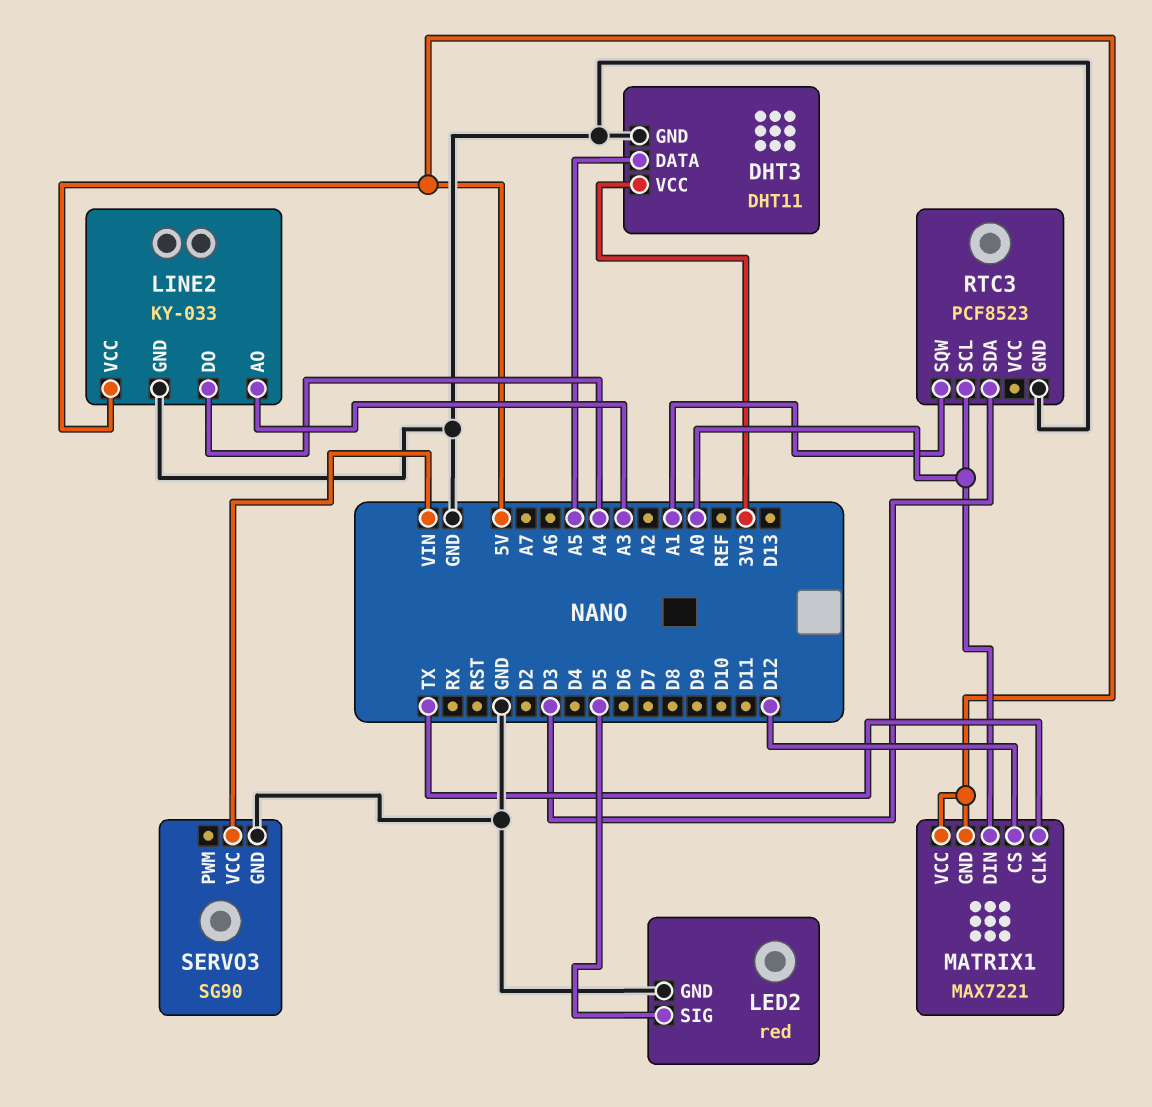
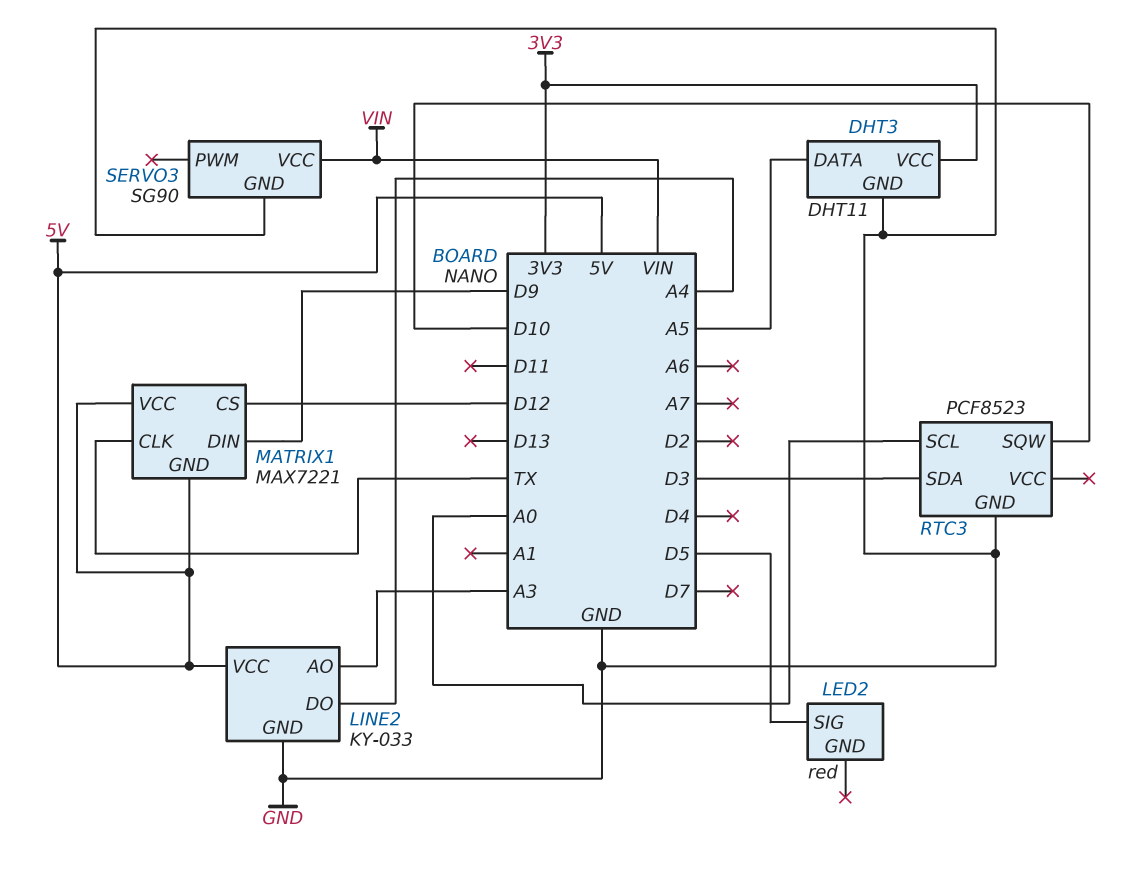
LED2 pin GND: GND -> none
MATRIX1 pin DIN: A0 -> D9
RTC3 pin SQW: A1 -> D10

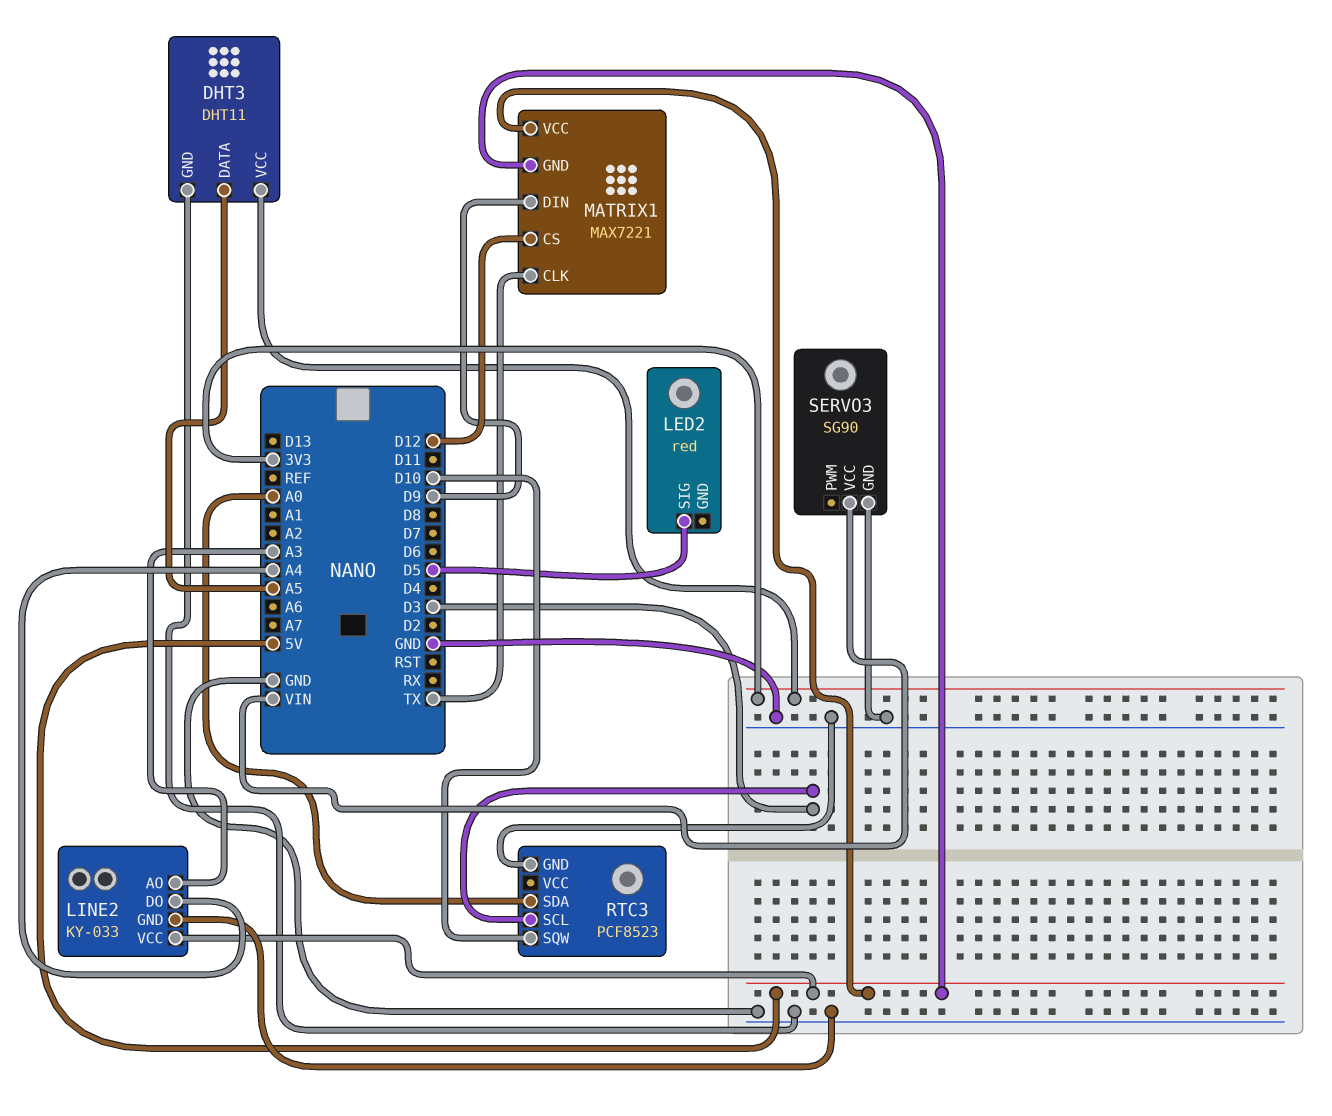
RTC3 pin SCL: A0 -> D3
RTC3 pin SDA: D3 -> A0

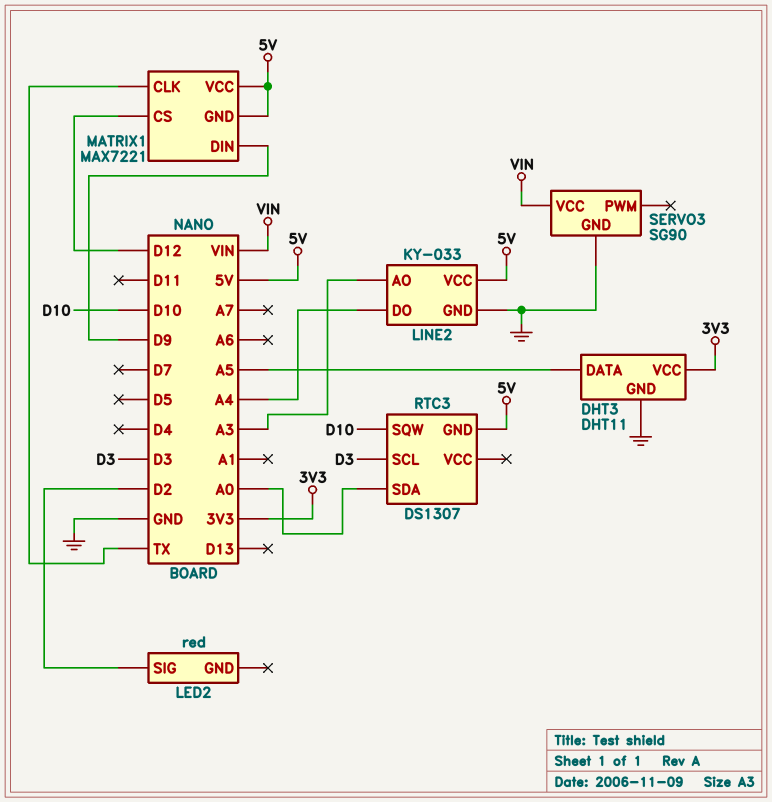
LED2 pin SIG: D5 -> D2
RTC3: PCF8523 -> DS1307
RTC3 pin GND: GND -> 5V

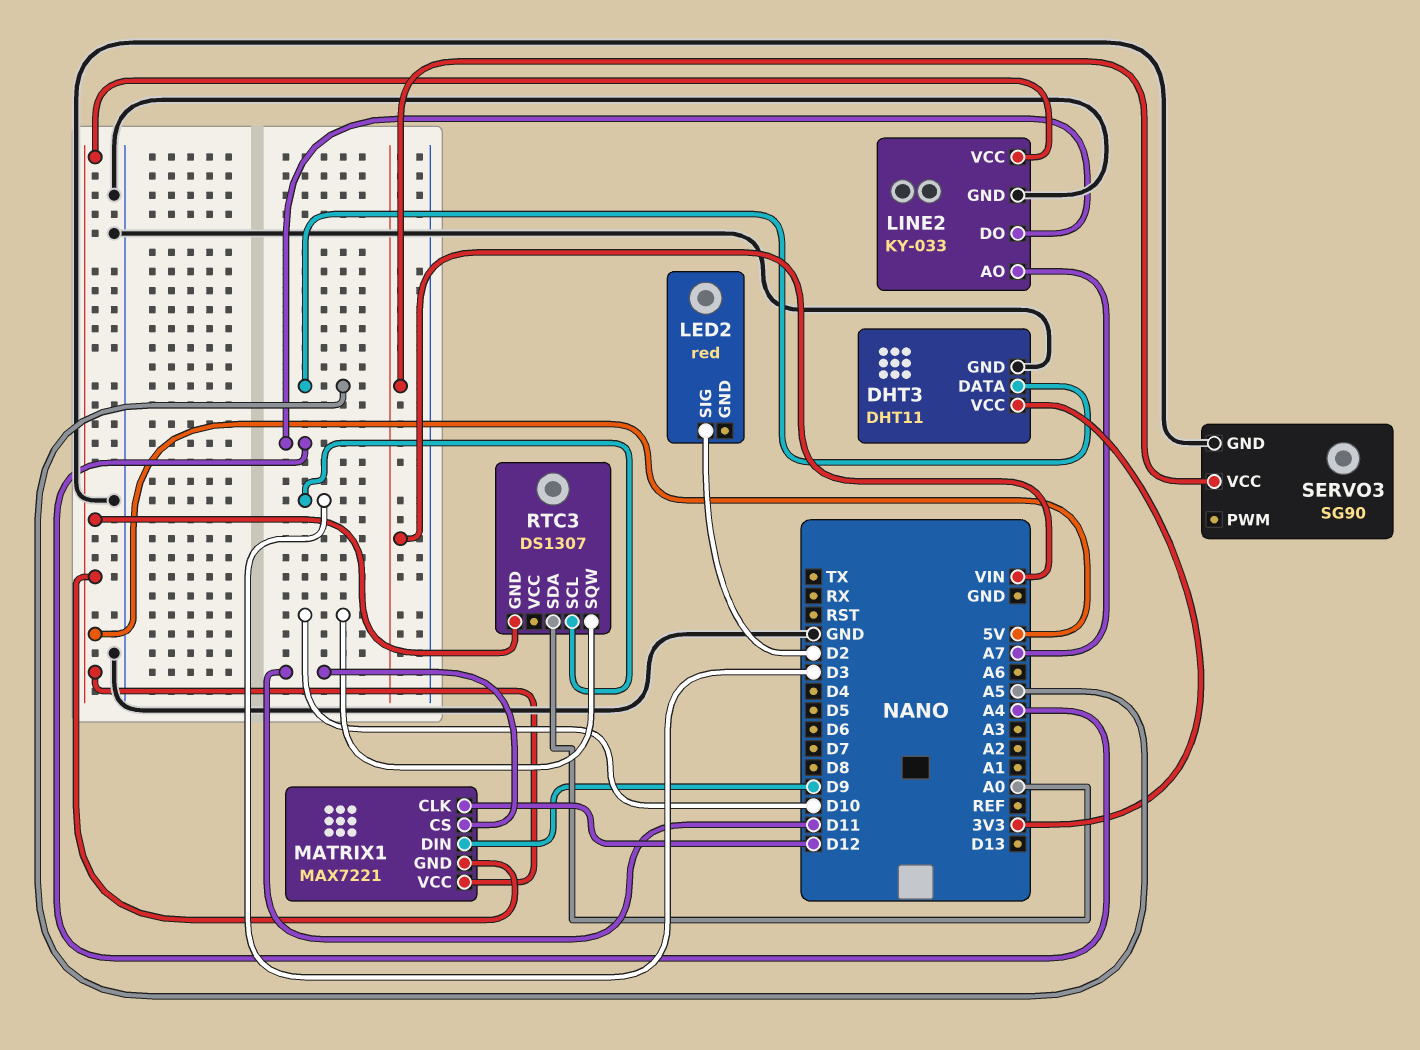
LINE2 pin AO: A3 -> A7
MATRIX1 pin CLK: TX -> D12
MATRIX1 pin CS: D12 -> D11

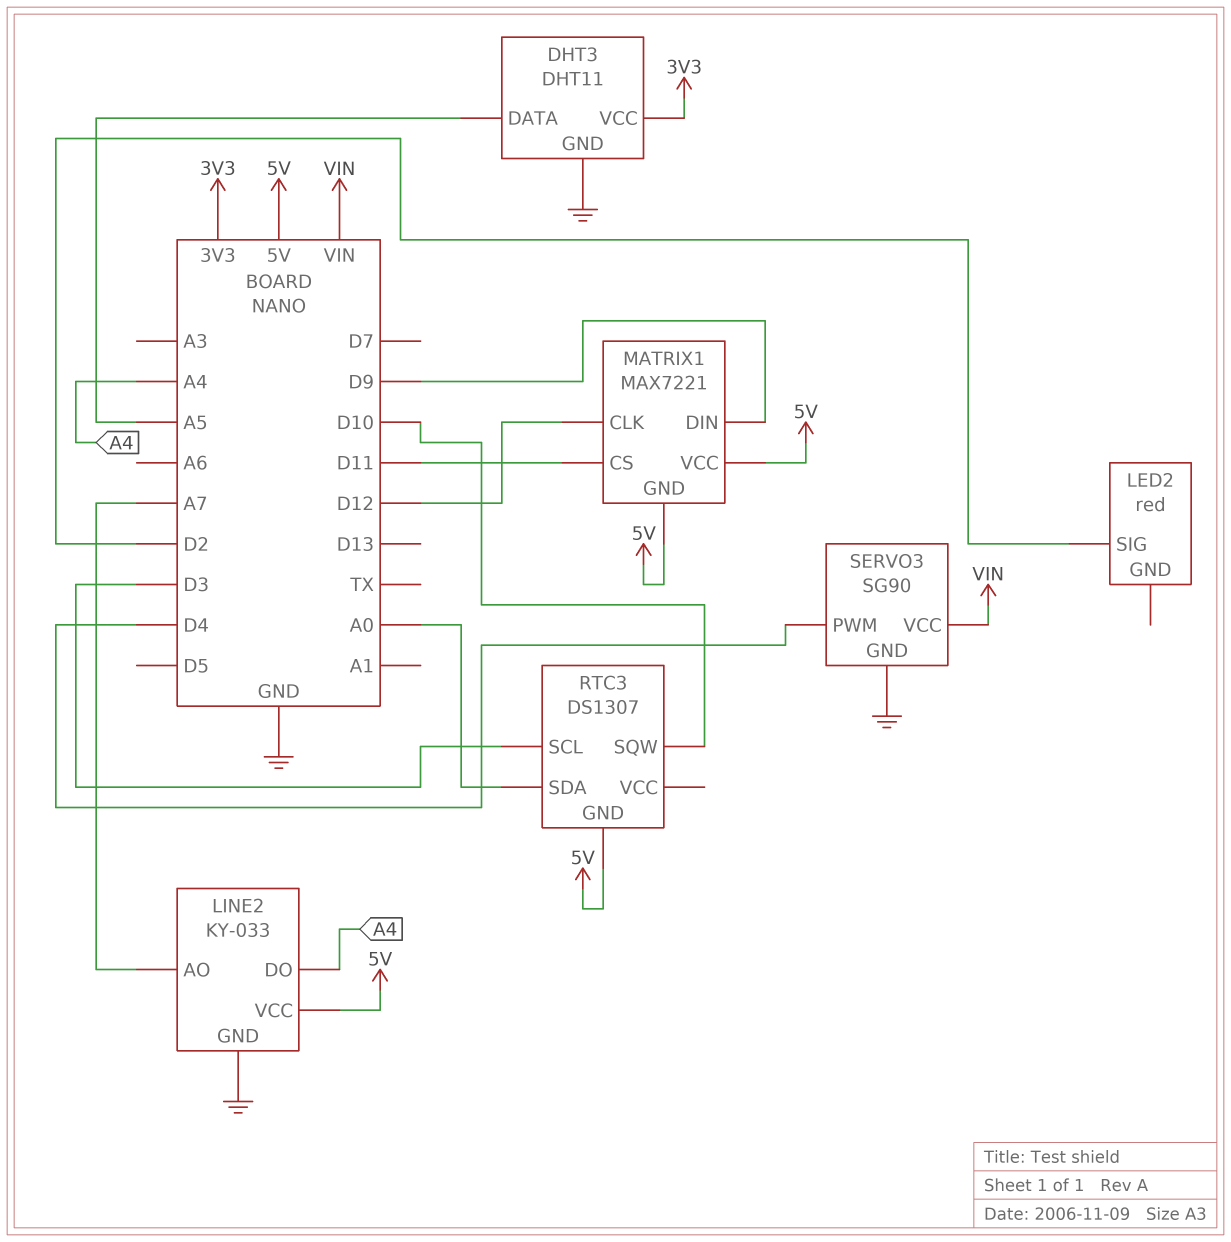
SERVO3 pin PWM: none -> D4

